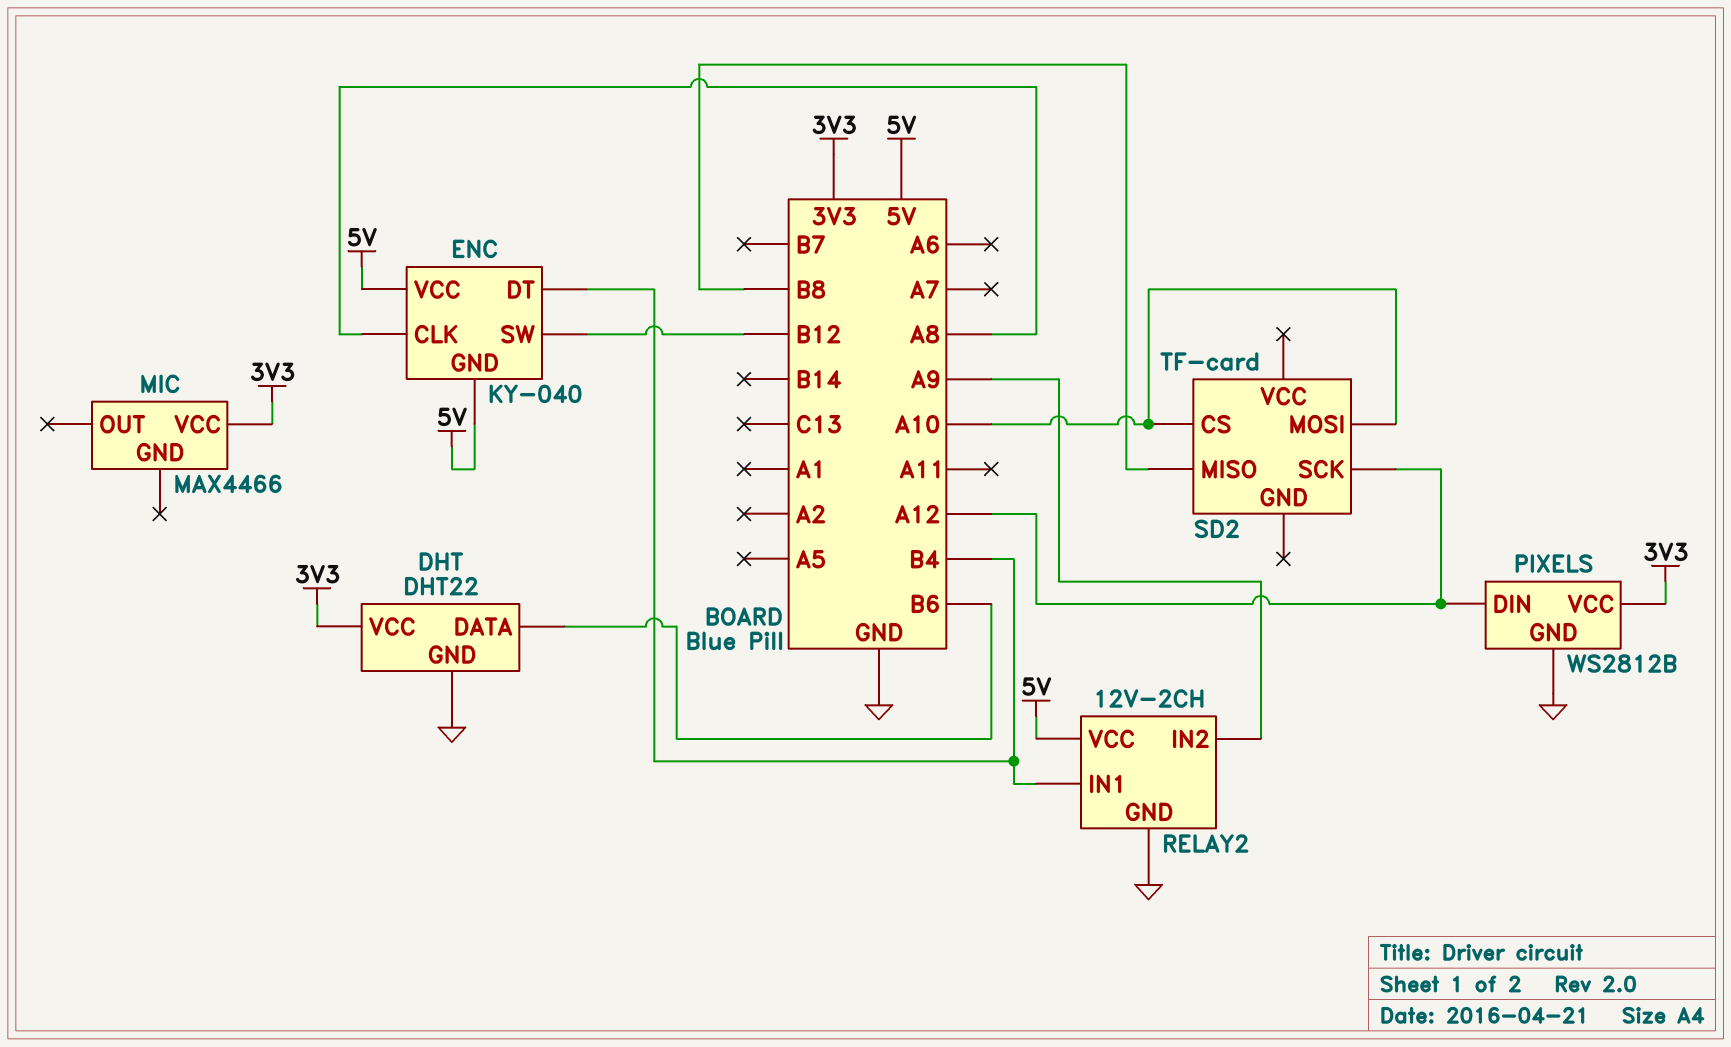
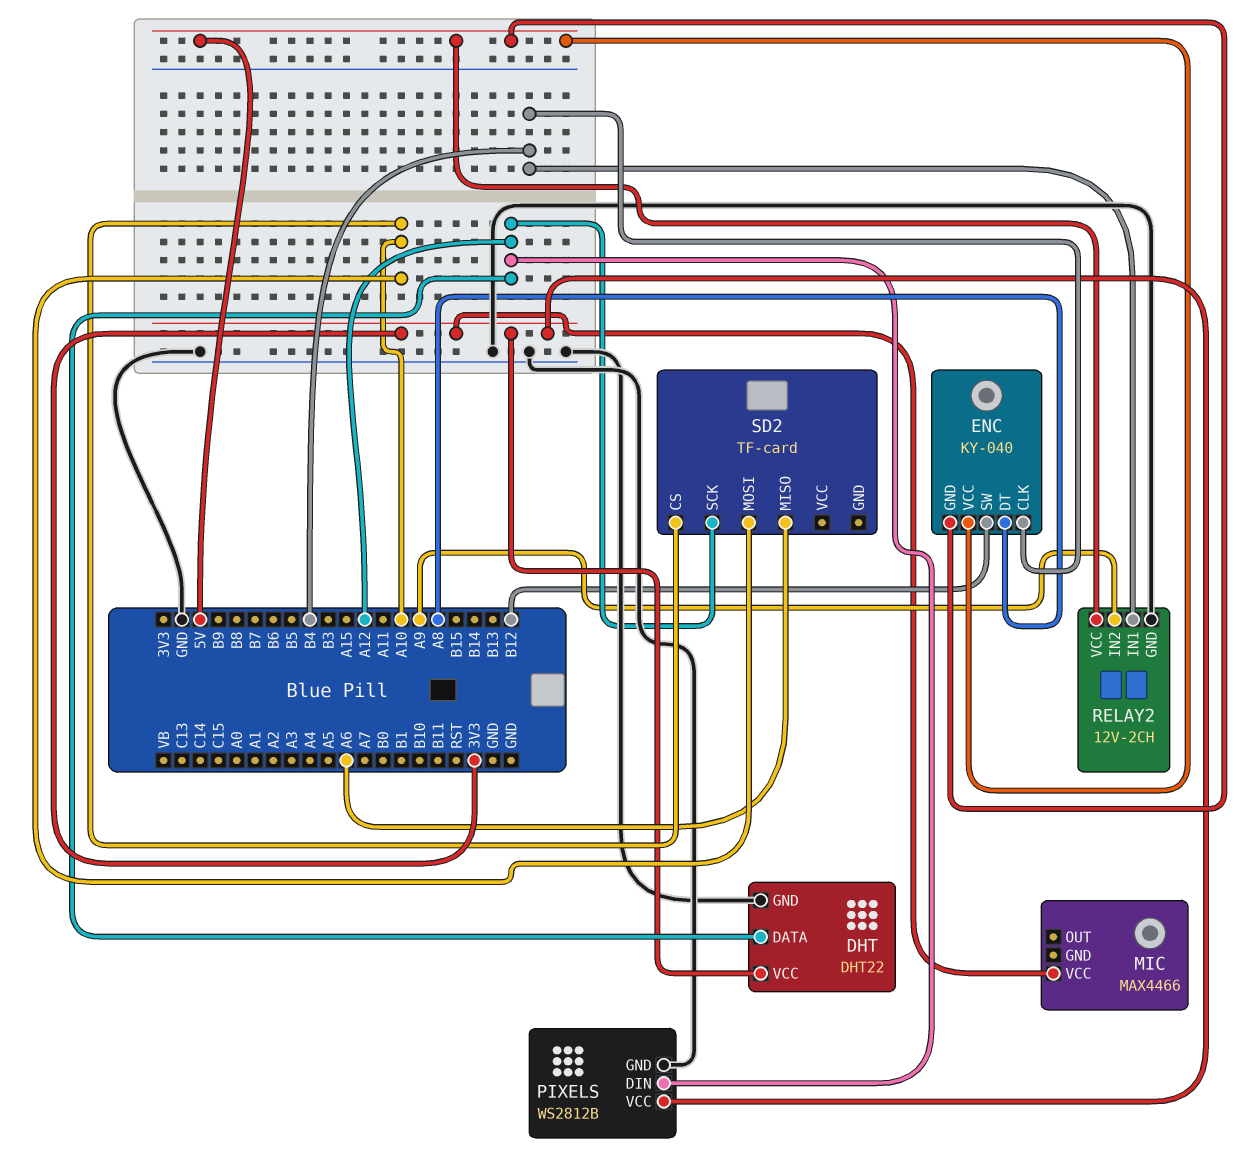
DHT pin DATA: B6 -> A12
ENC pin CLK: A8 -> B4
ENC pin DT: B4 -> A8
SD2 pin MISO: B8 -> A6

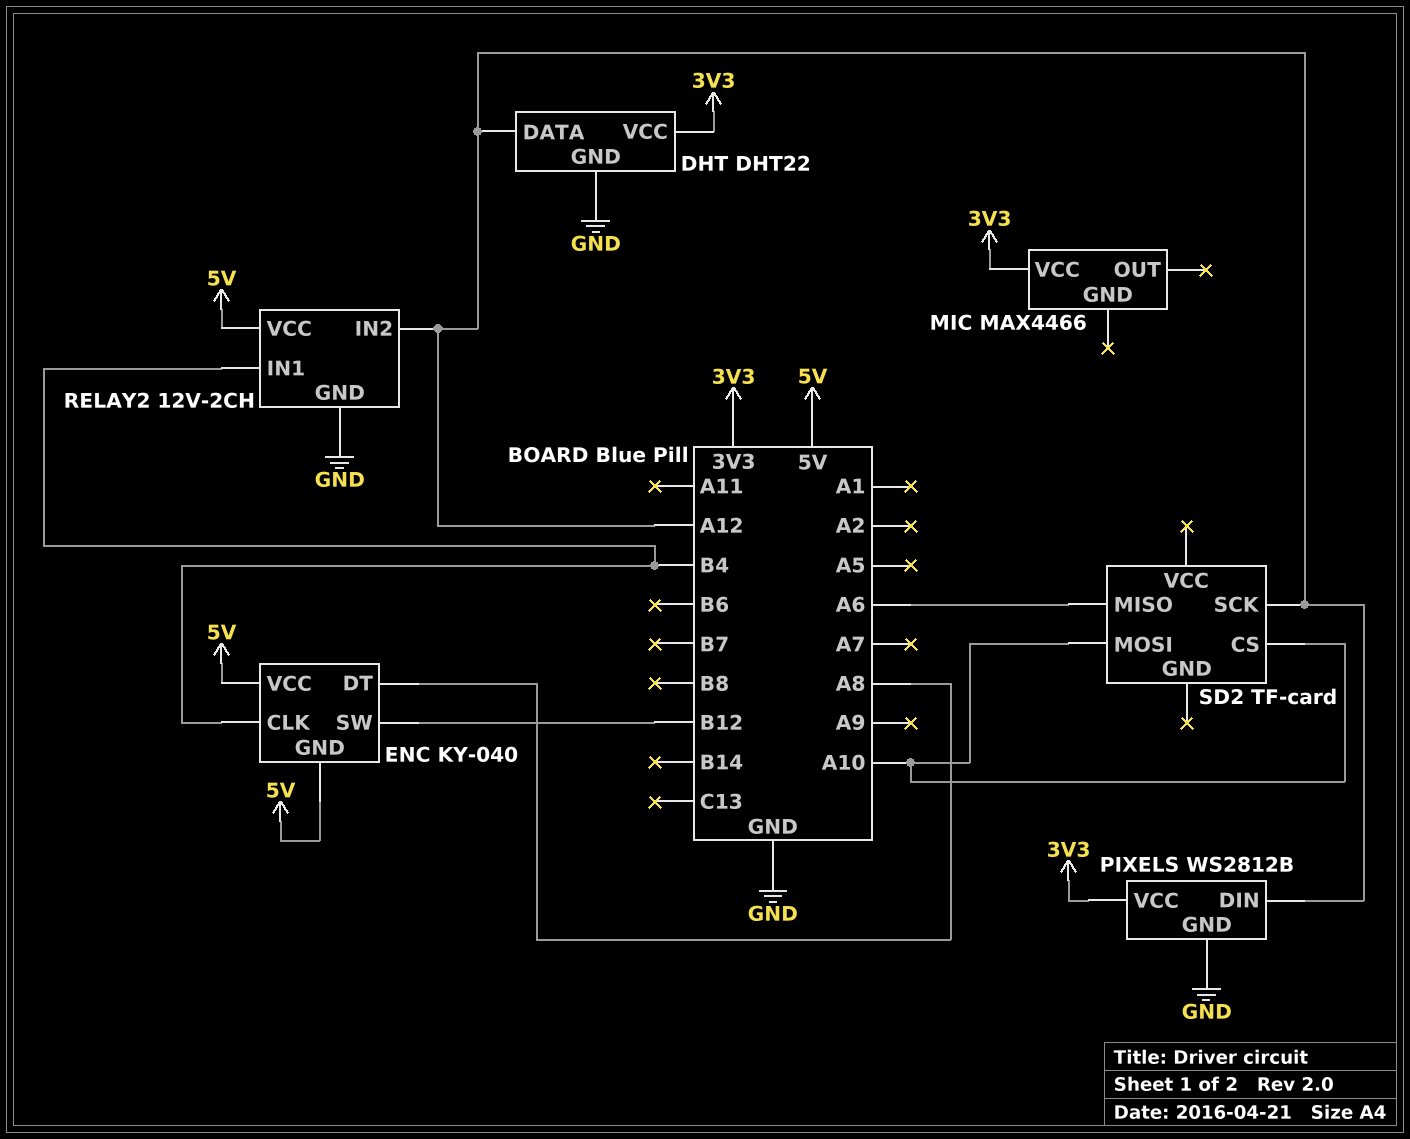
RELAY2 pin IN2: A9 -> A12

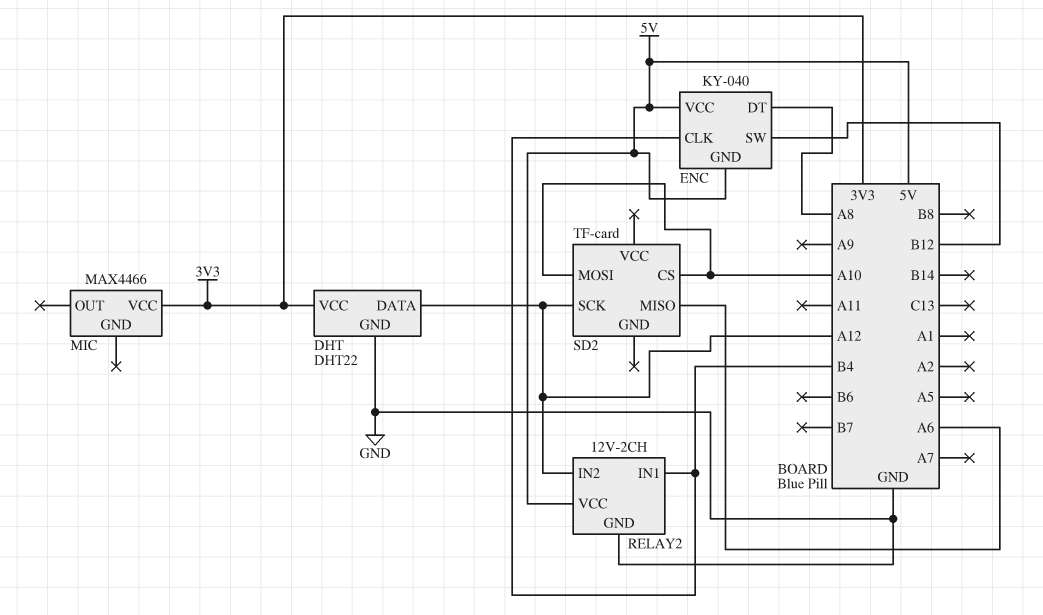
PIXELS: WS2812B -> none
PIXELS pin DIN: A12 -> none
PIXELS pin GND: GND -> none
PIXELS pin VCC: 3V3 -> none

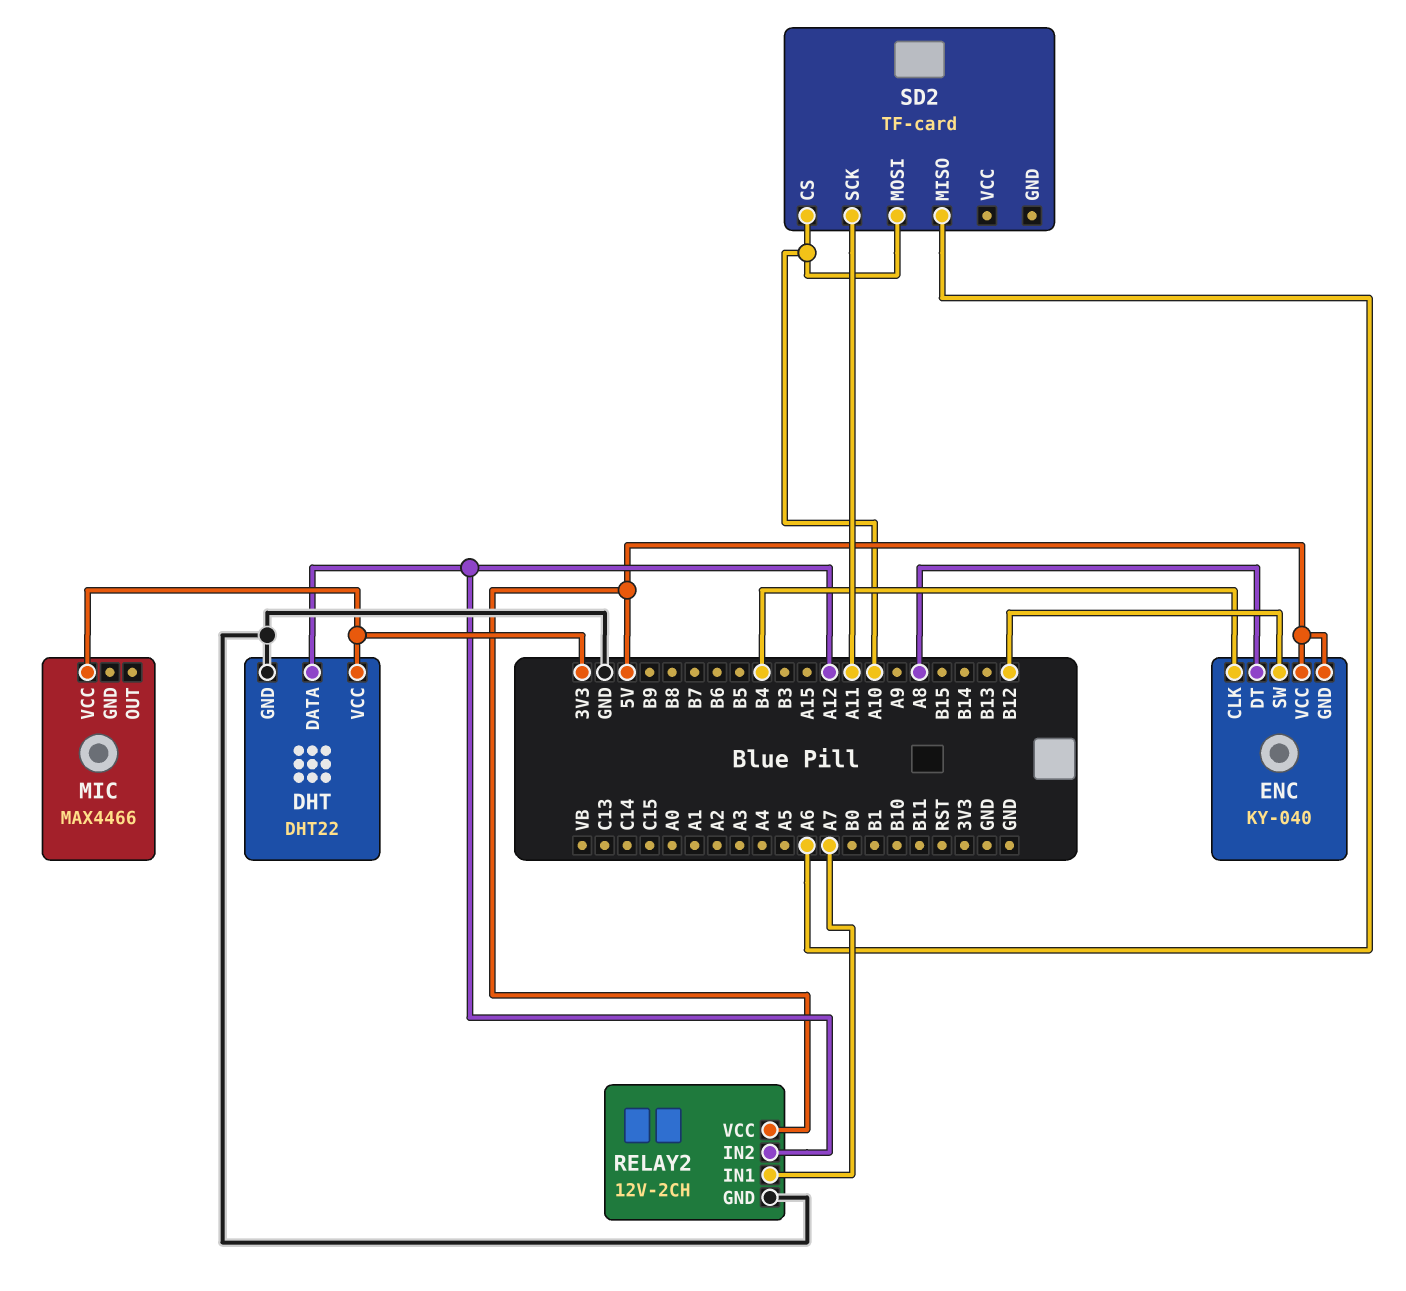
RELAY2 pin IN1: B4 -> A7
SD2 pin SCK: A12 -> A11

